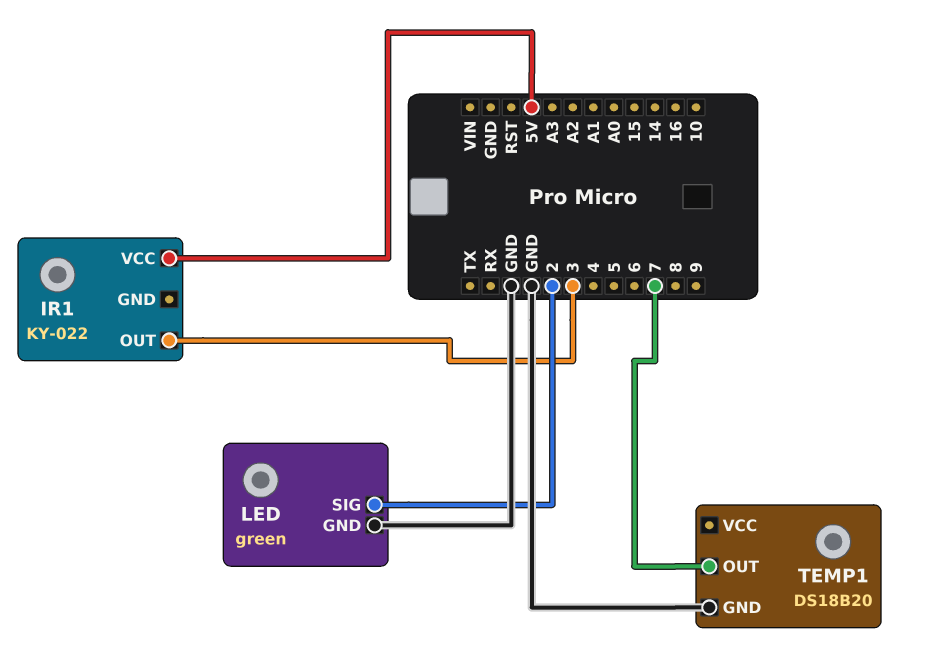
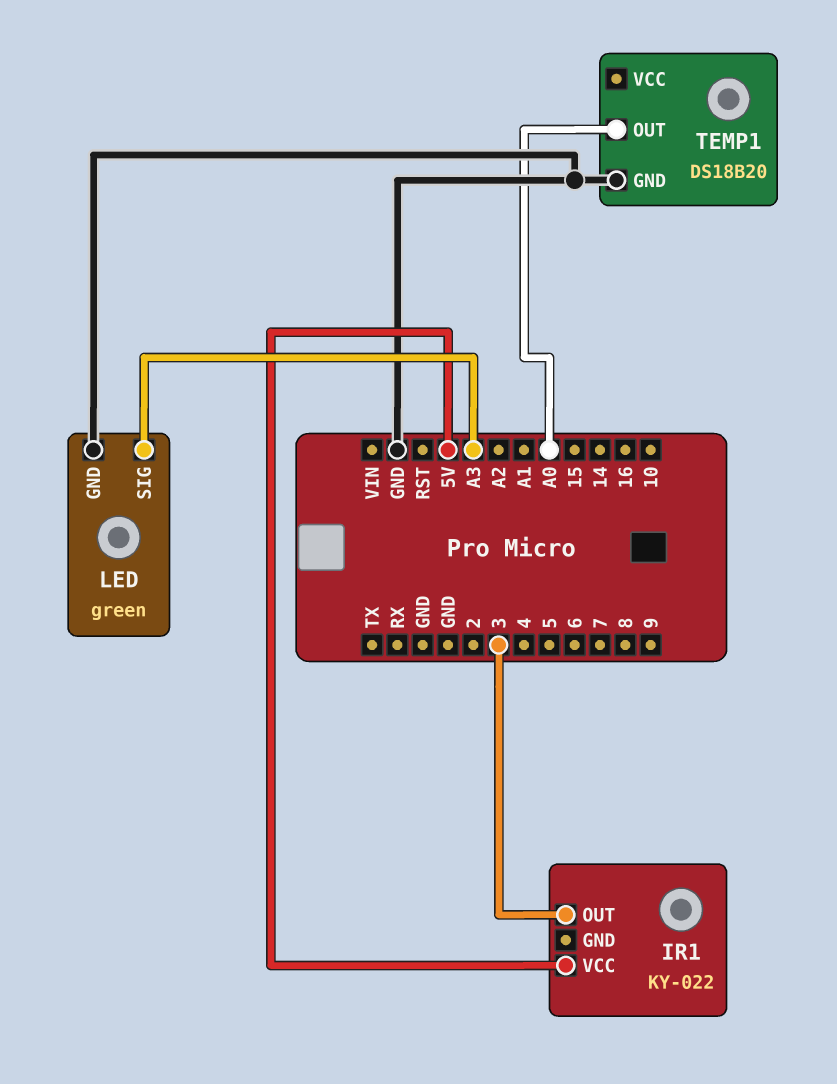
LED pin SIG: 2 -> A3
TEMP1 pin OUT: 7 -> A0

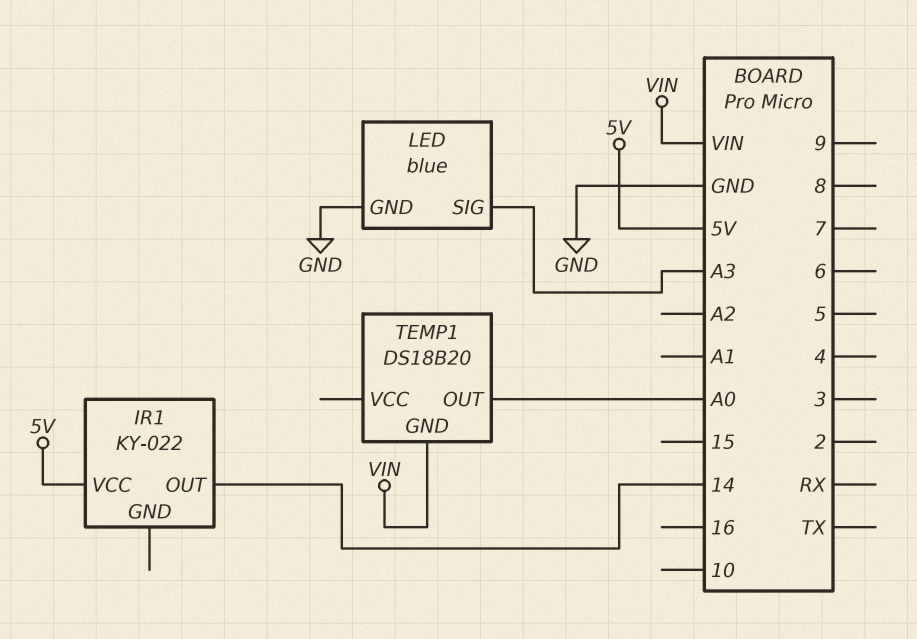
IR1 pin OUT: 3 -> 14
LED: green -> blue
TEMP1 pin GND: GND -> VIN

